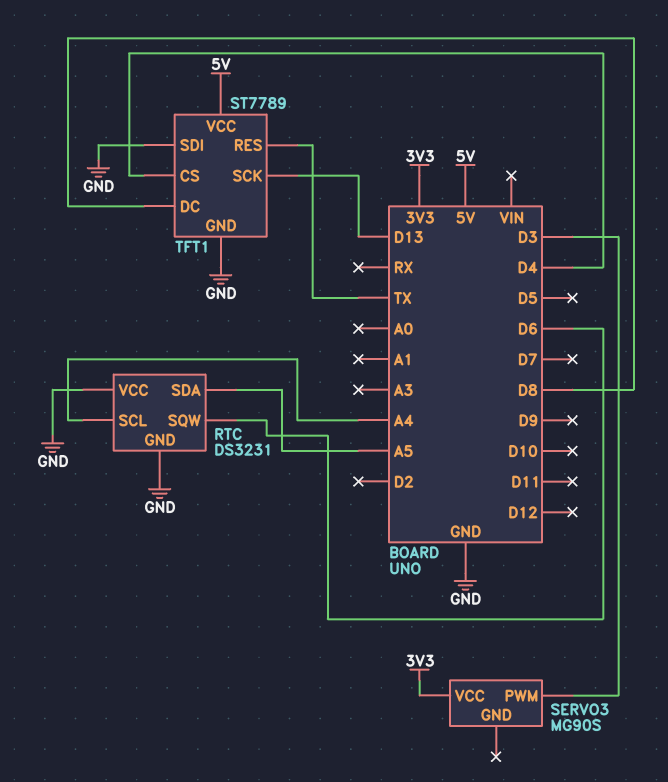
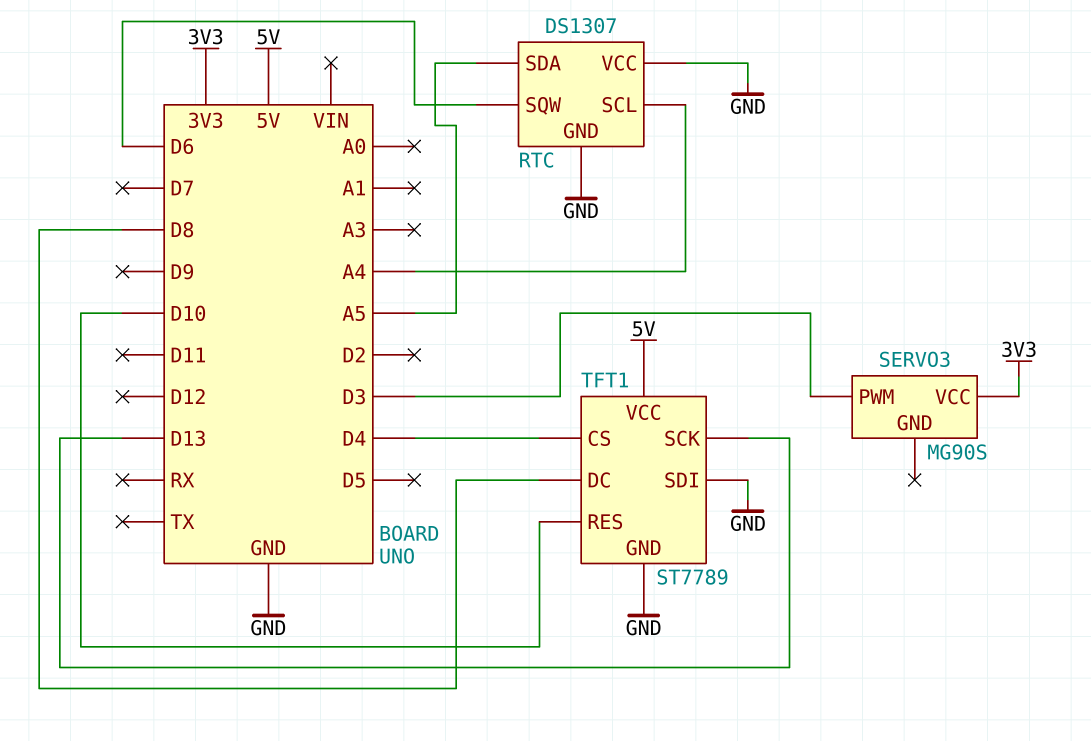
RTC: DS3231 -> DS1307
TFT1 pin RES: TX -> D10

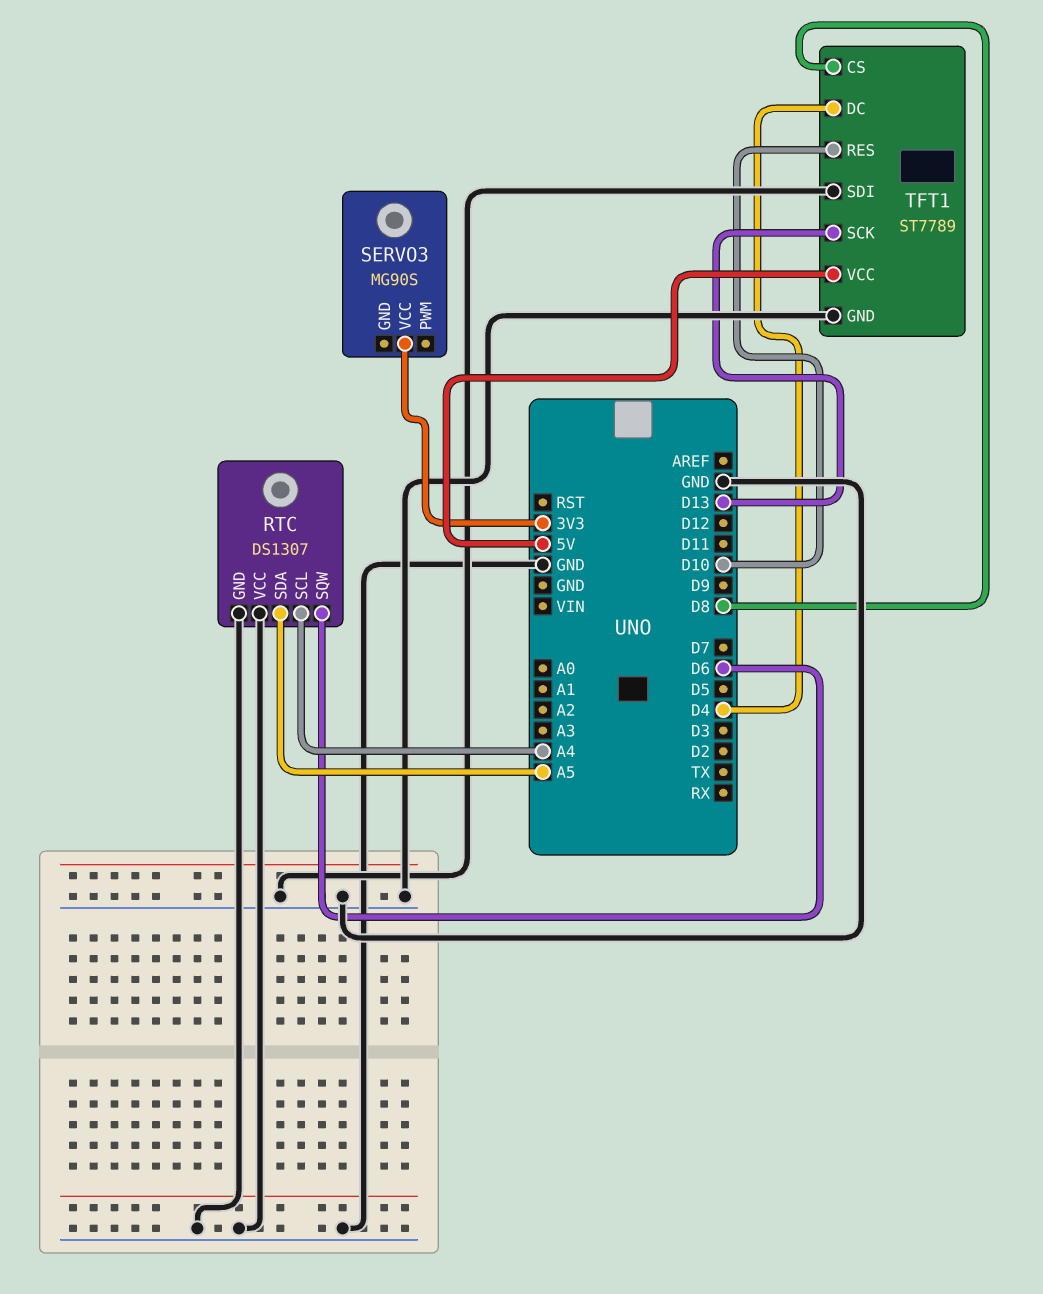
SERVO3 pin PWM: D3 -> none
TFT1 pin CS: D4 -> D8
TFT1 pin DC: D8 -> D4

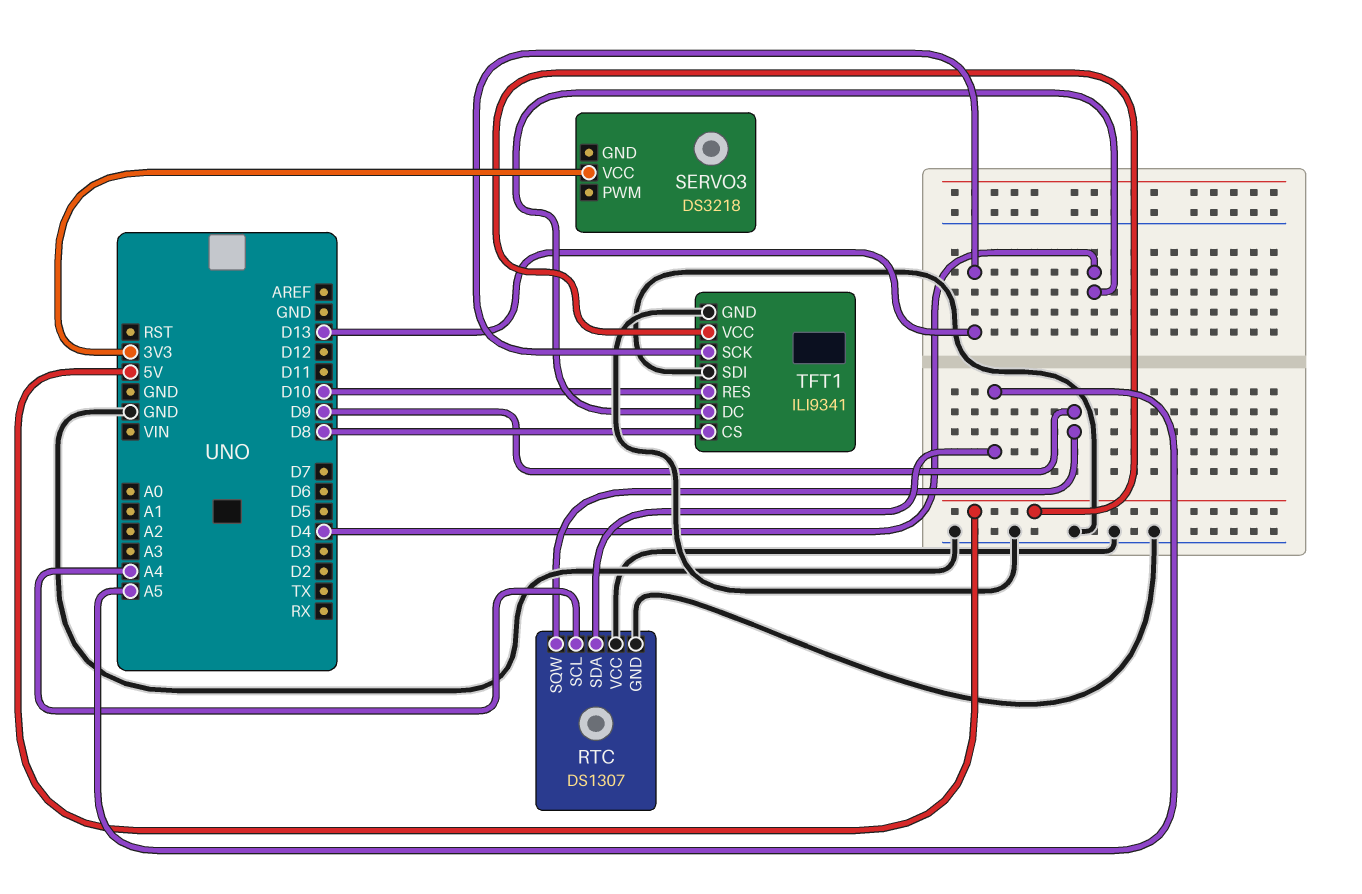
RTC pin SQW: D6 -> D9
SERVO3: MG90S -> DS3218
TFT1: ST7789 -> ILI9341

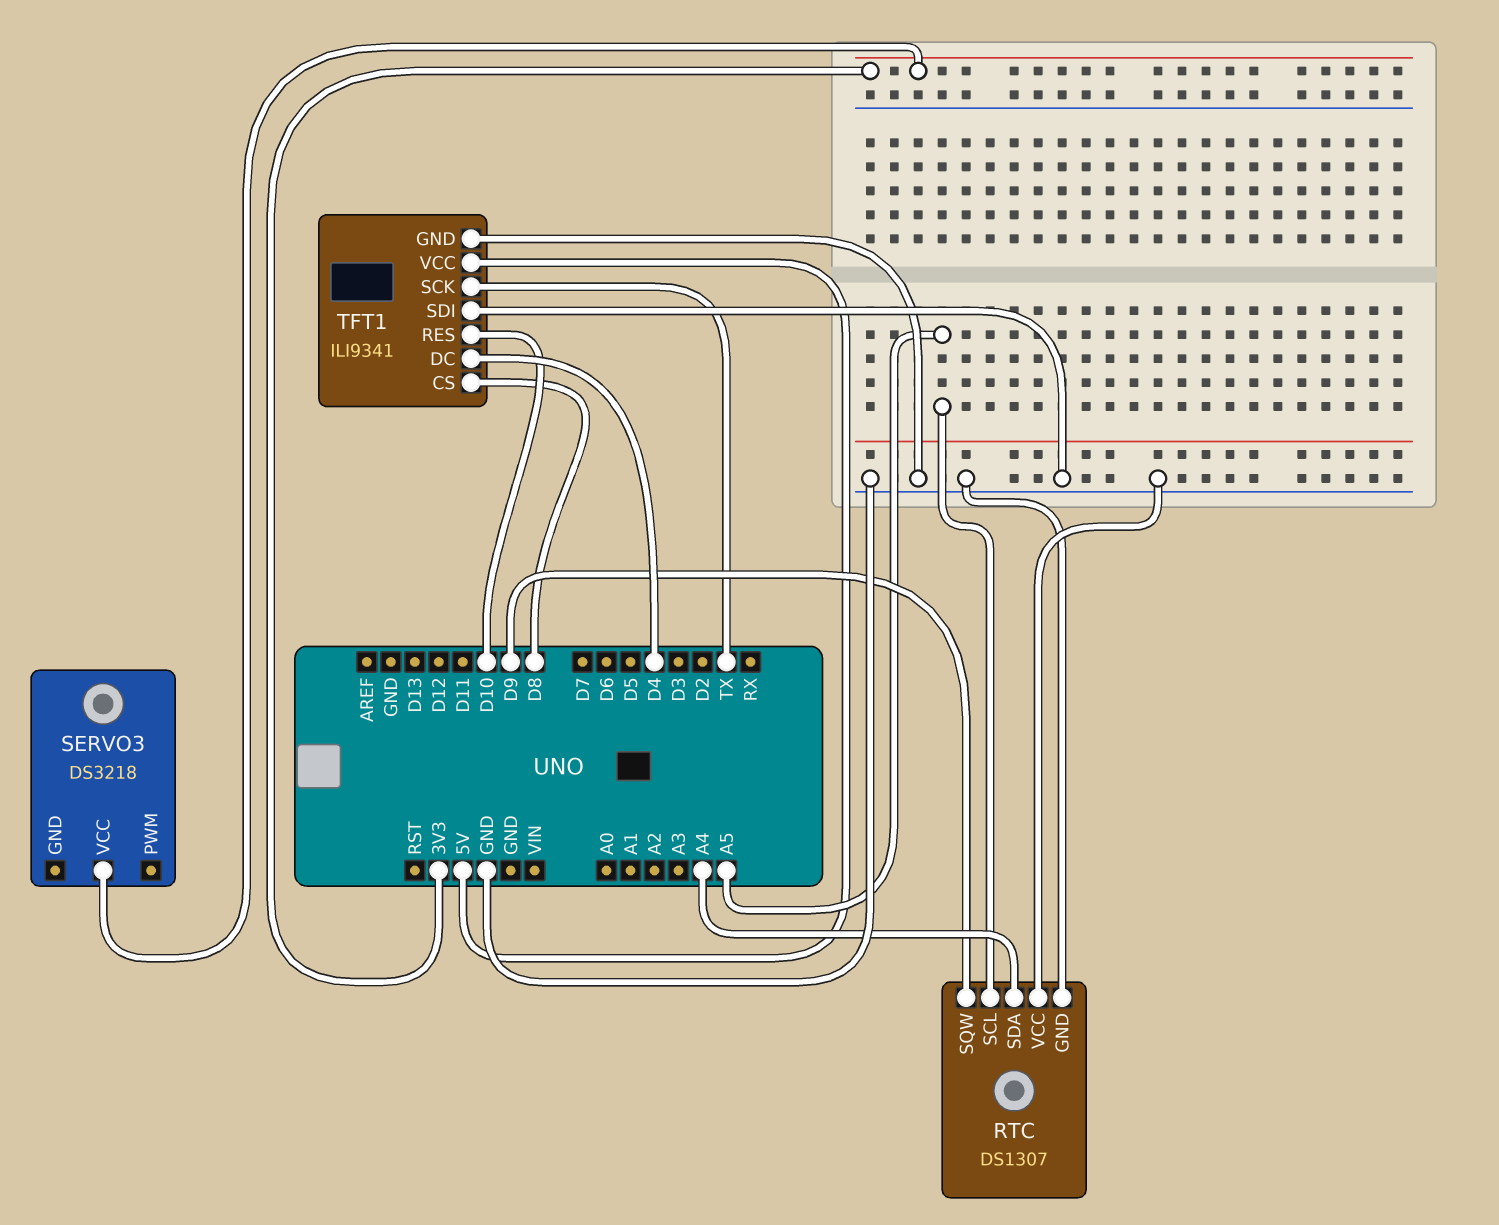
RTC pin SCL: A4 -> A5
RTC pin SDA: A5 -> A4
TFT1 pin SCK: D13 -> TX

